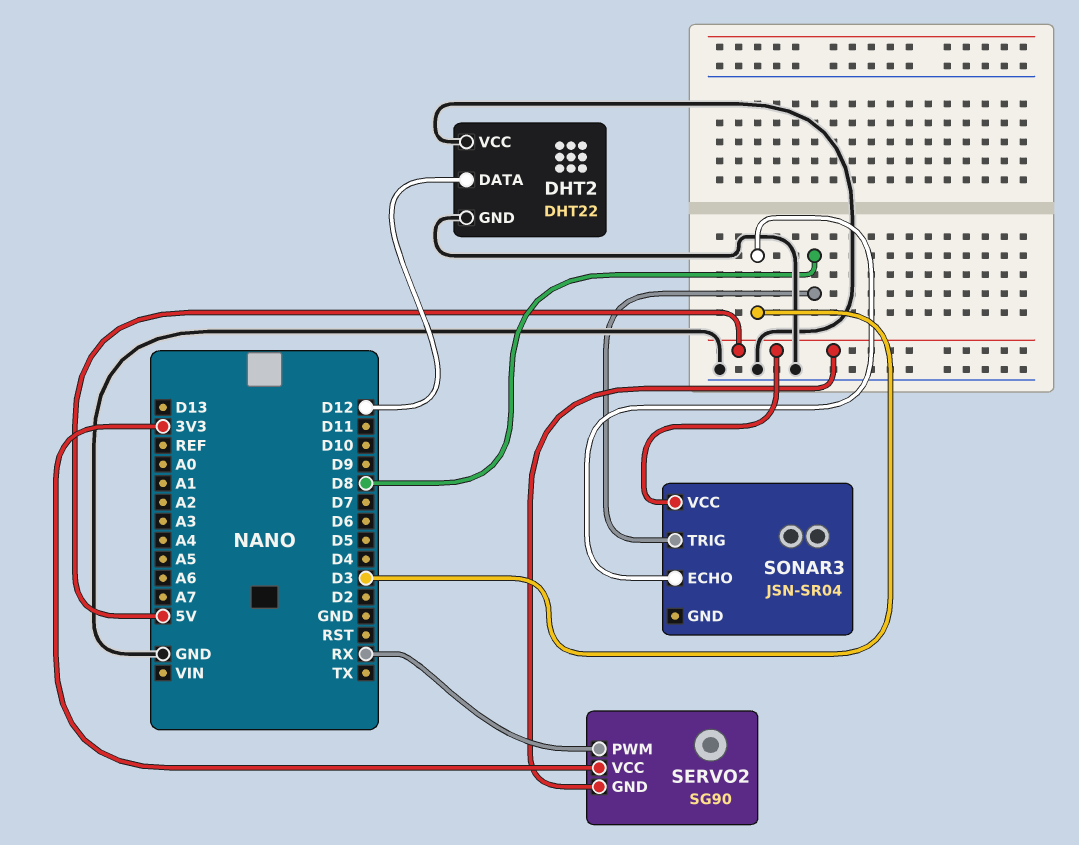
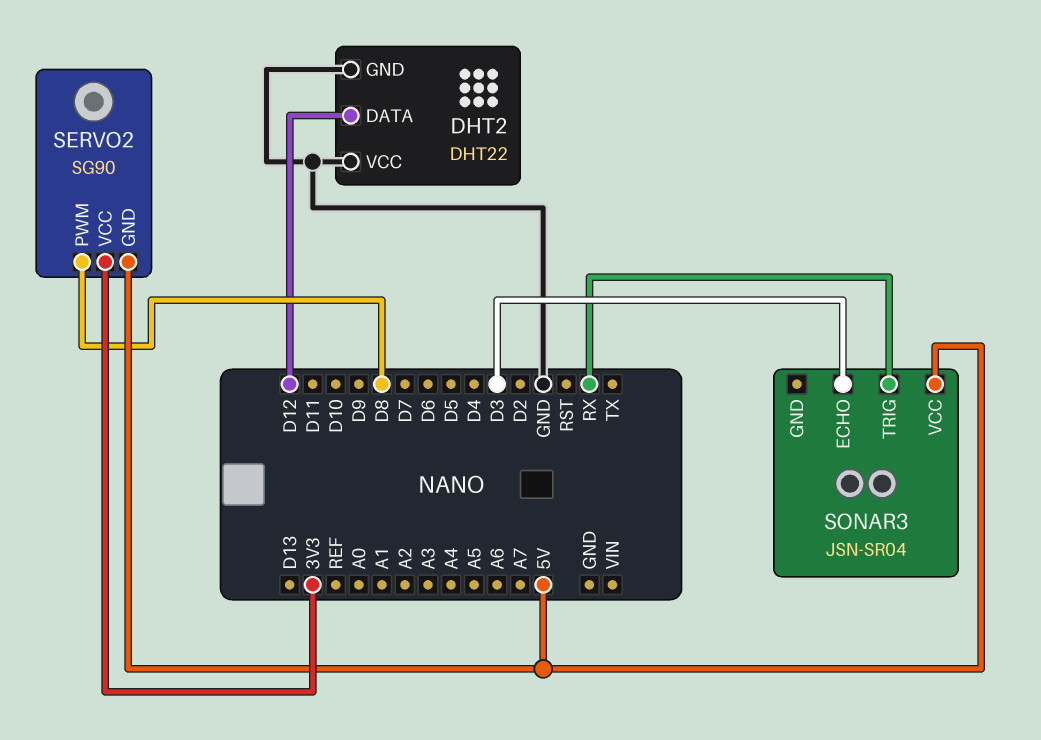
SERVO2 pin PWM: RX -> D8
SONAR3 pin TRIG: D8 -> RX

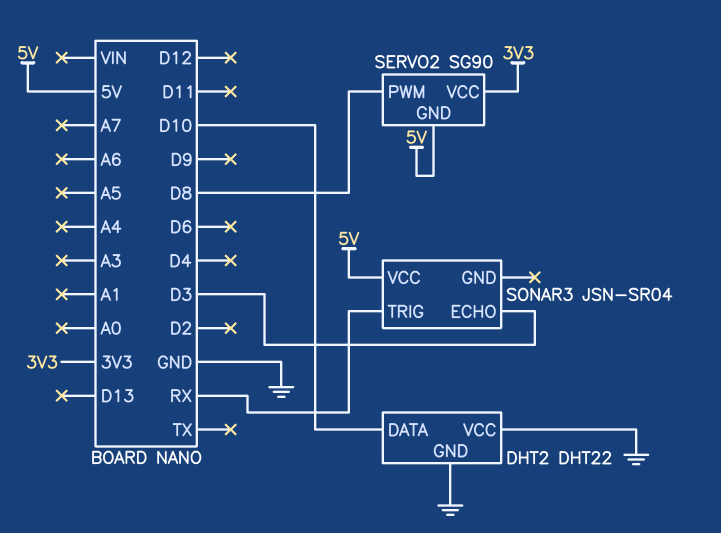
DHT2 pin DATA: D12 -> D10

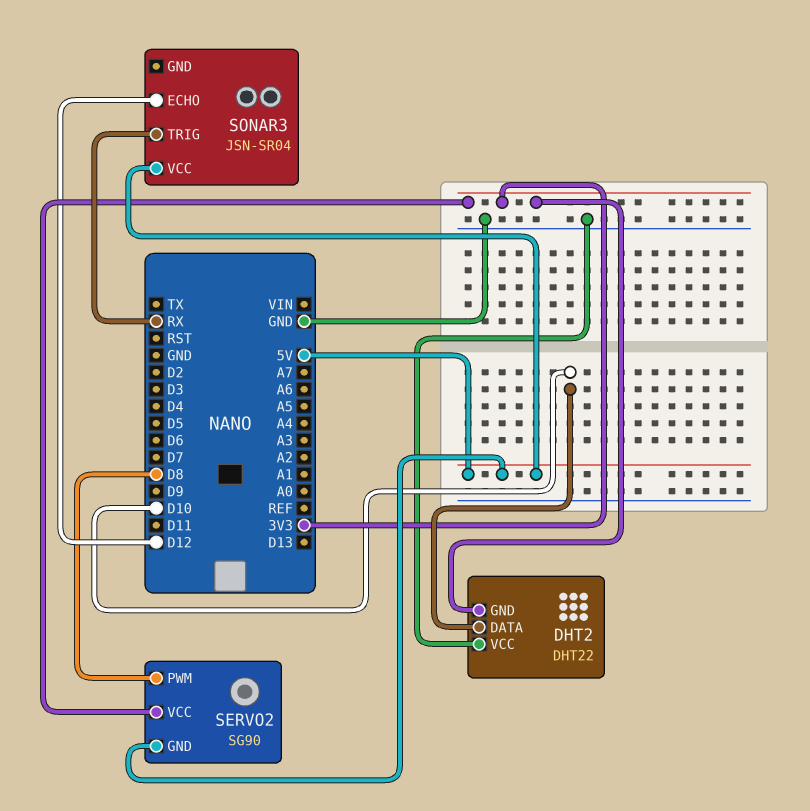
DHT2 pin GND: GND -> 3V3
SONAR3 pin ECHO: D3 -> D12

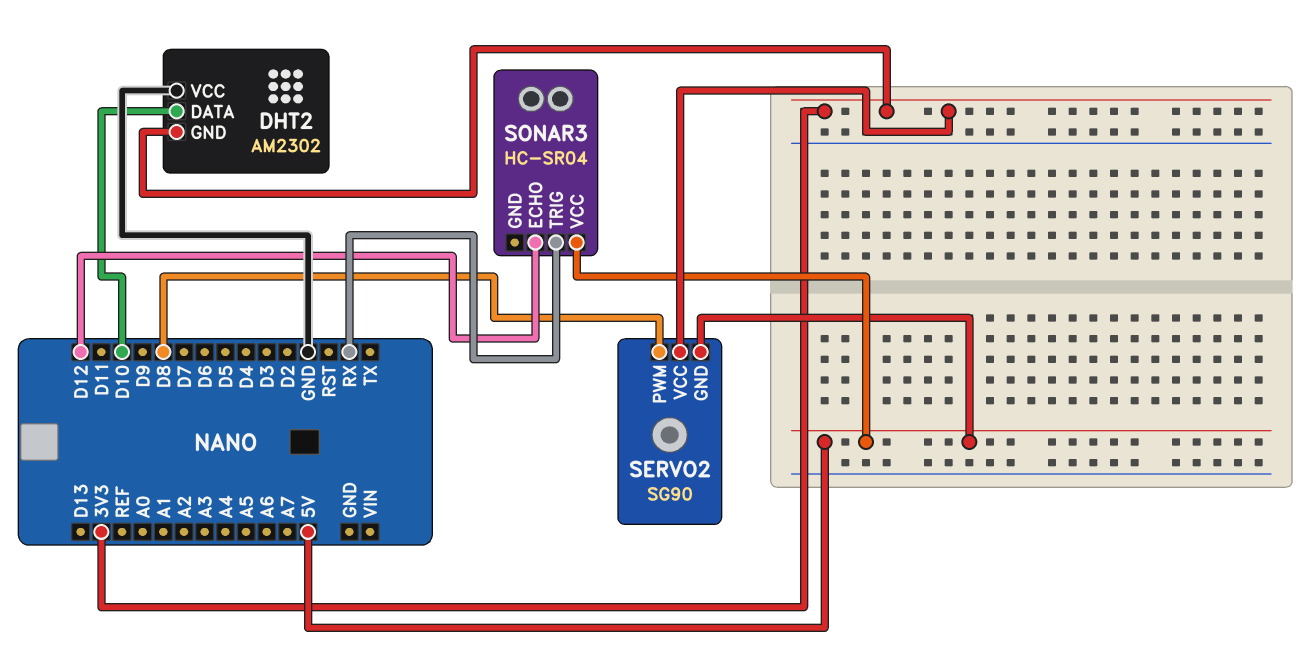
DHT2: DHT22 -> AM2302
SONAR3: JSN-SR04 -> HC-SR04

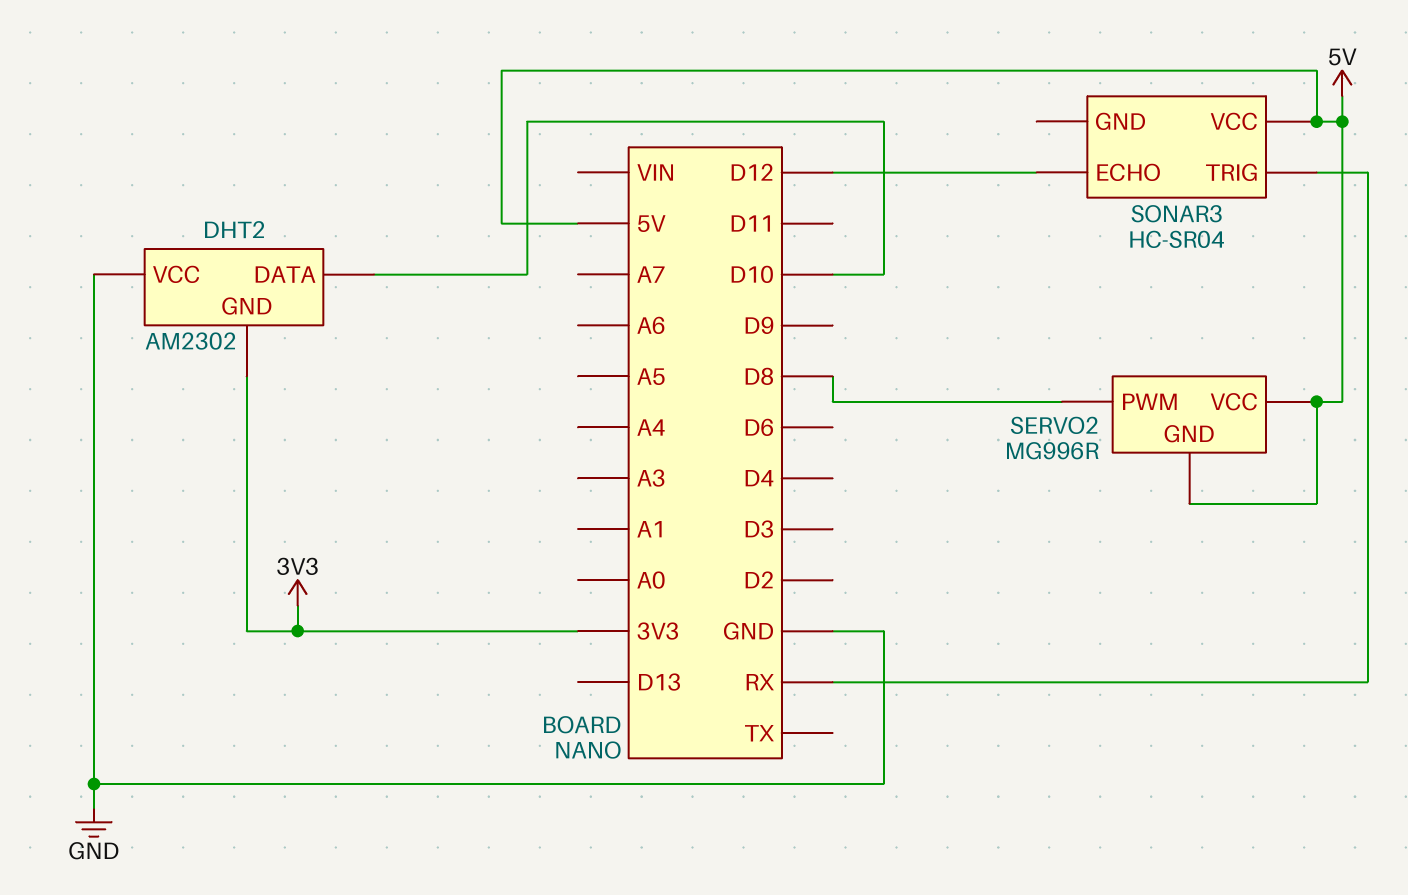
SERVO2: SG90 -> MG996R
SERVO2 pin VCC: 3V3 -> 5V

